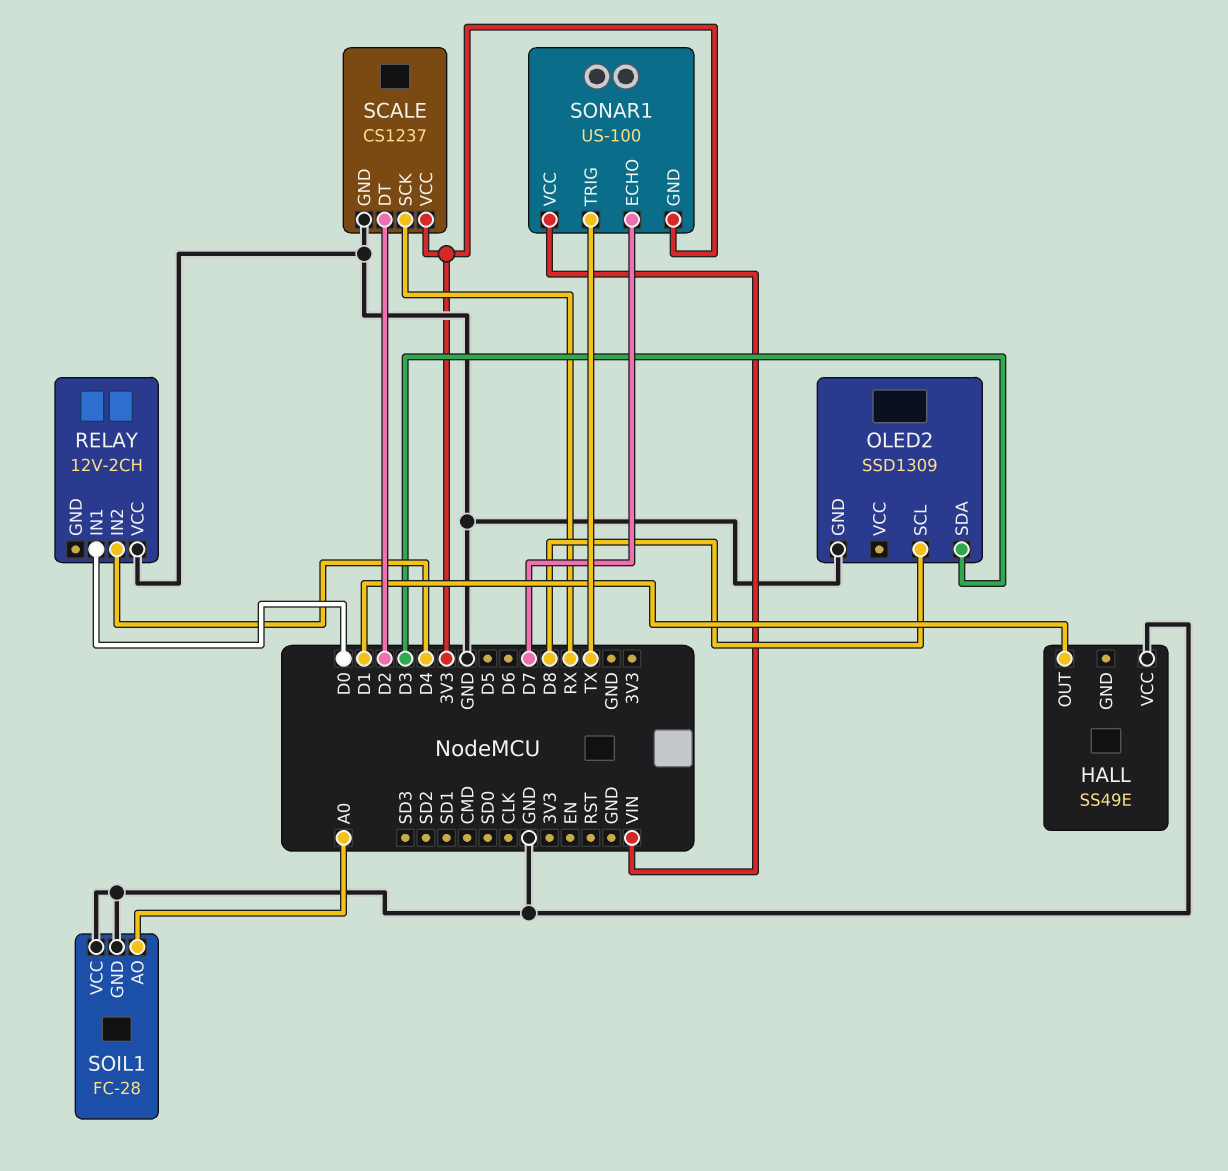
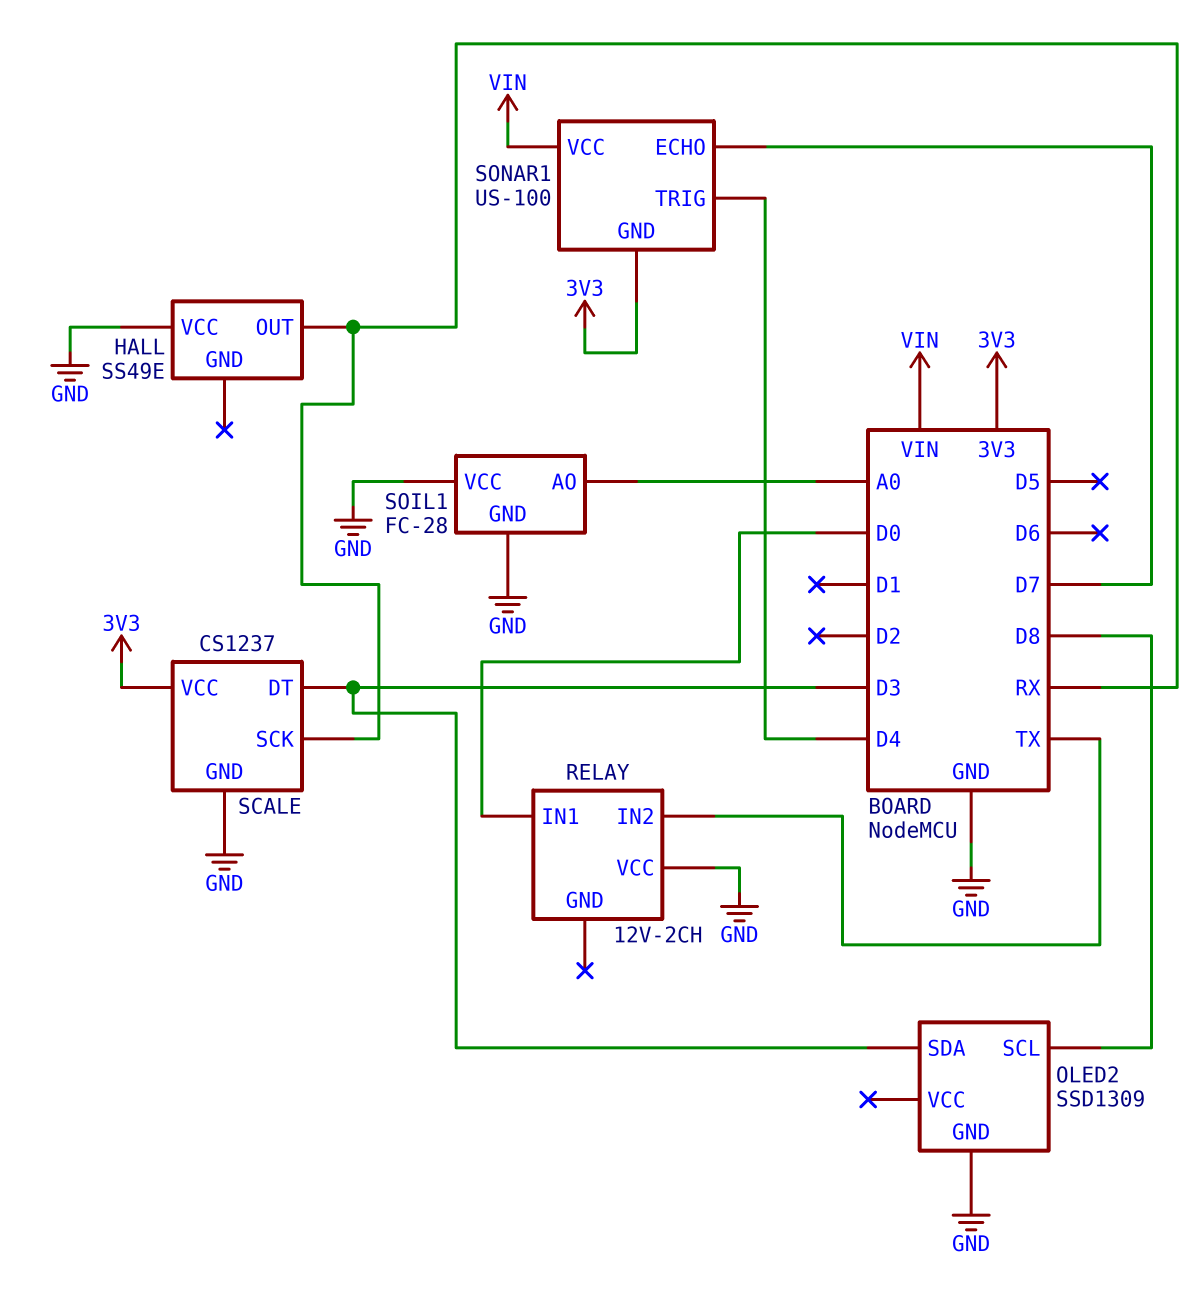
HALL pin OUT: D1 -> RX
RELAY pin IN2: D4 -> TX
SCALE pin DT: D2 -> D3
SONAR1 pin TRIG: TX -> D4

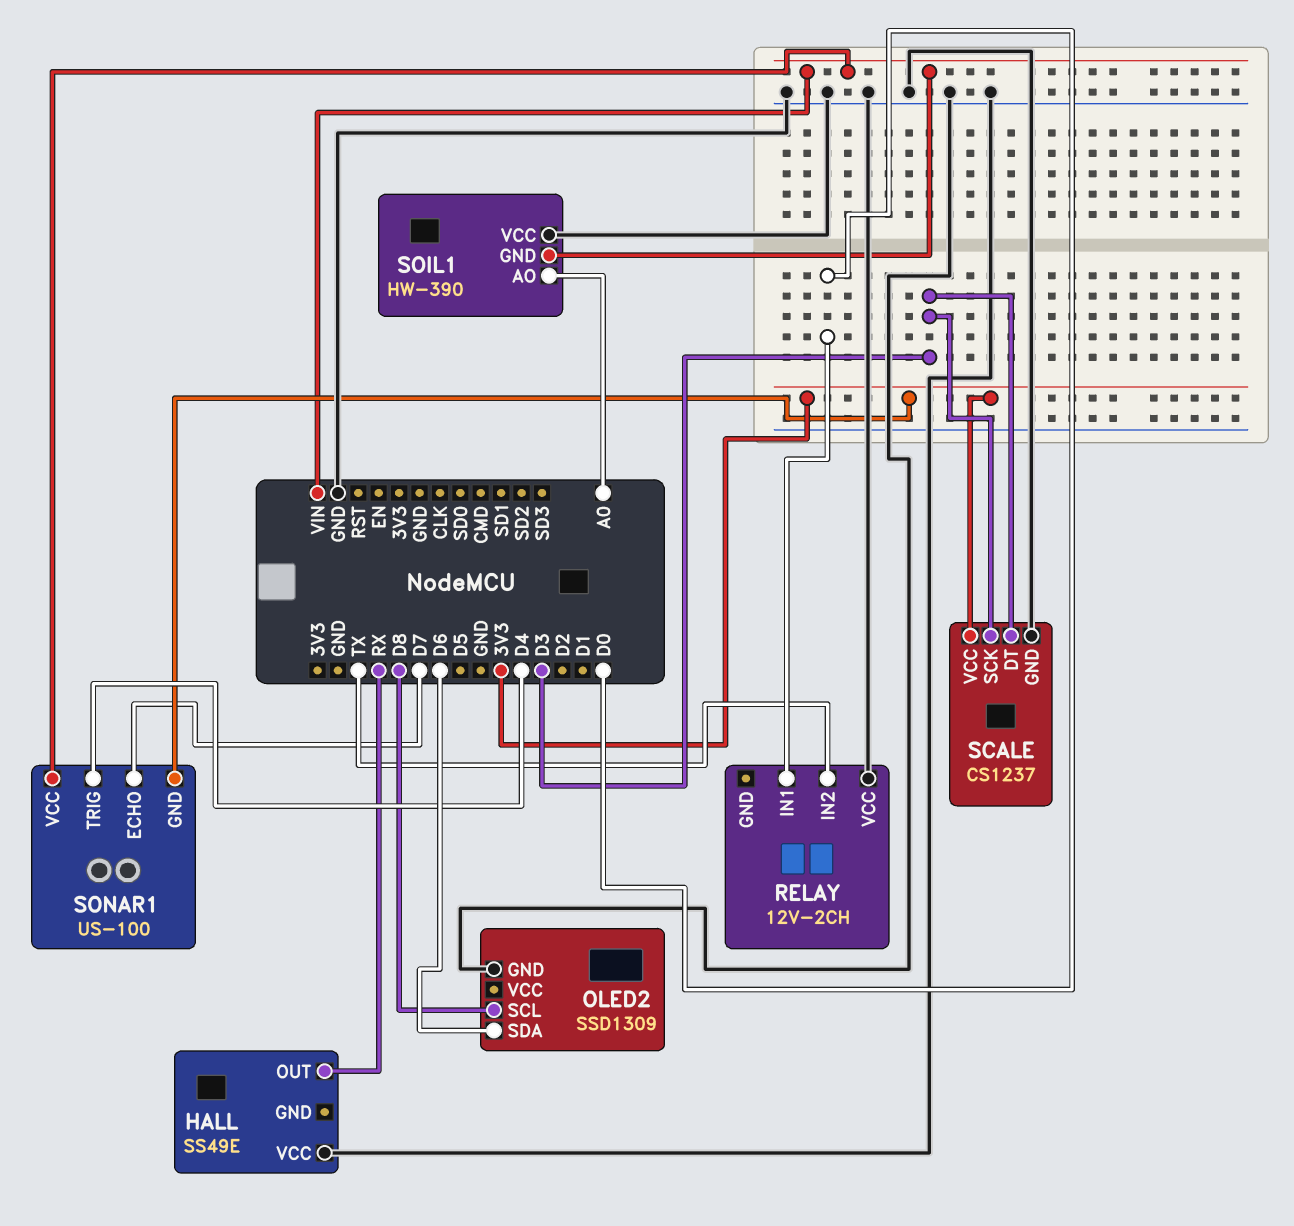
OLED2 pin SDA: D3 -> D6
SCALE pin SCK: RX -> D3
SOIL1: FC-28 -> HW-390
SOIL1 pin GND: GND -> VIN

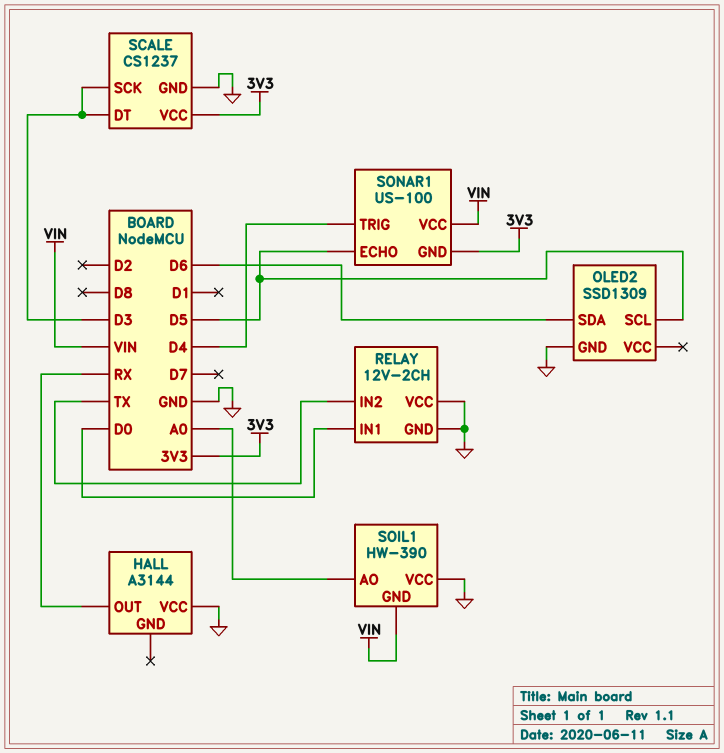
HALL: SS49E -> A3144
OLED2 pin SCL: D8 -> D5
RELAY pin GND: none -> GND
SONAR1 pin ECHO: D7 -> D5

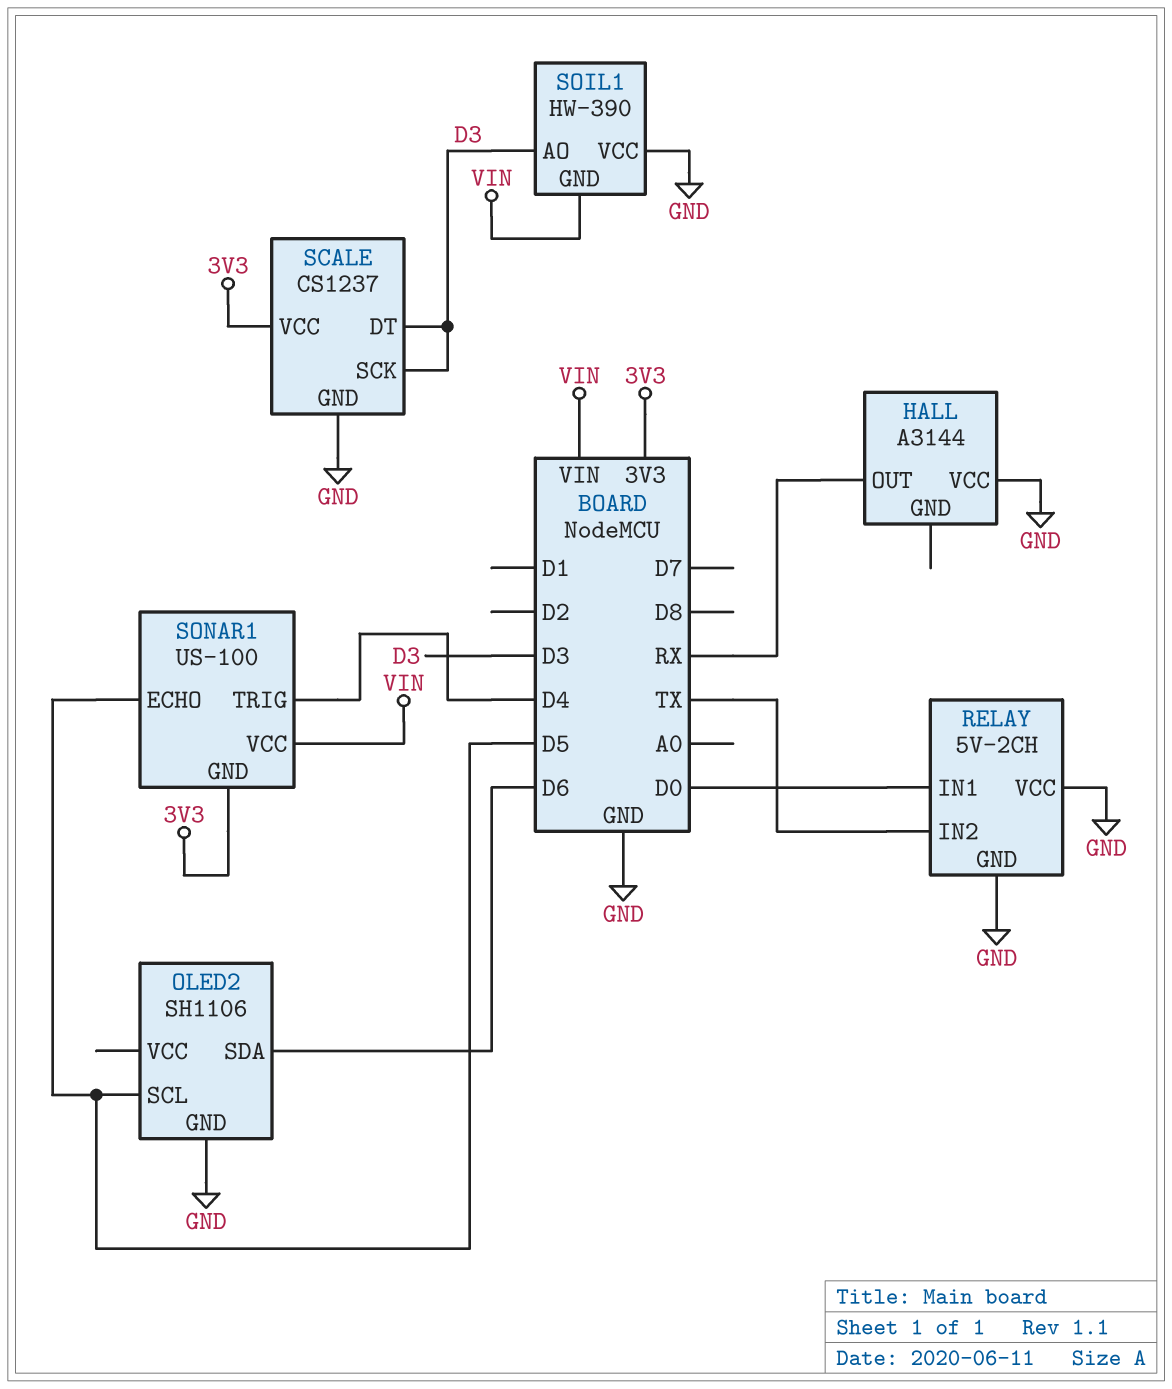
OLED2: SSD1309 -> SH1106
RELAY: 12V-2CH -> 5V-2CH
SOIL1 pin AO: A0 -> D3

